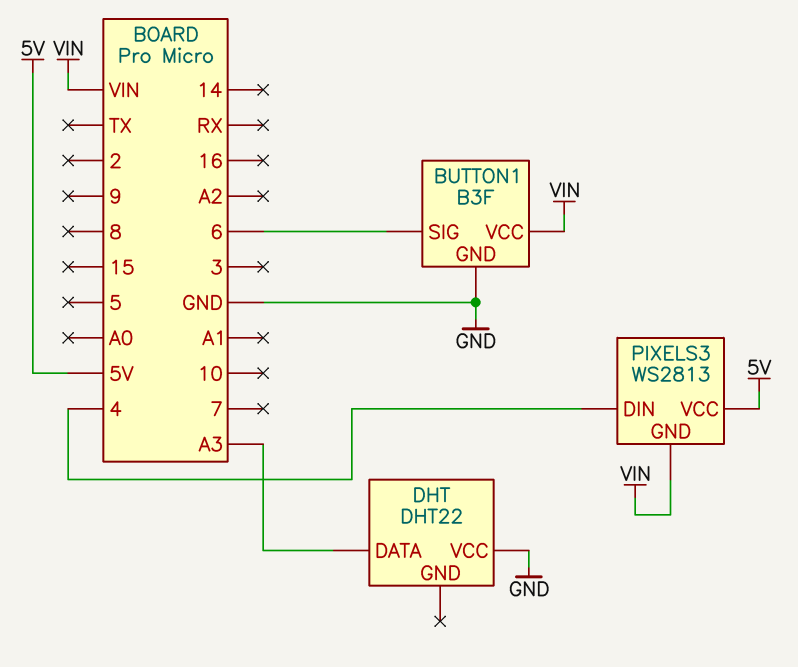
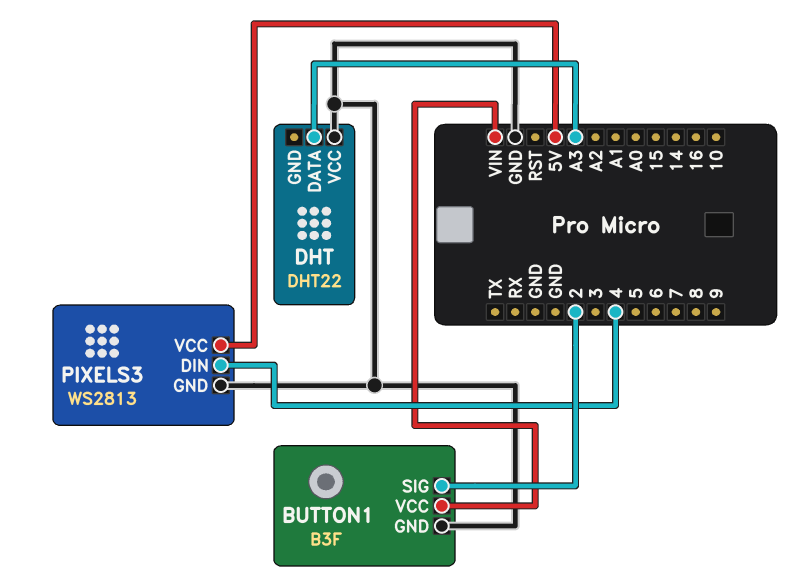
BUTTON1 pin SIG: 6 -> 2
PIXELS3 pin GND: VIN -> GND

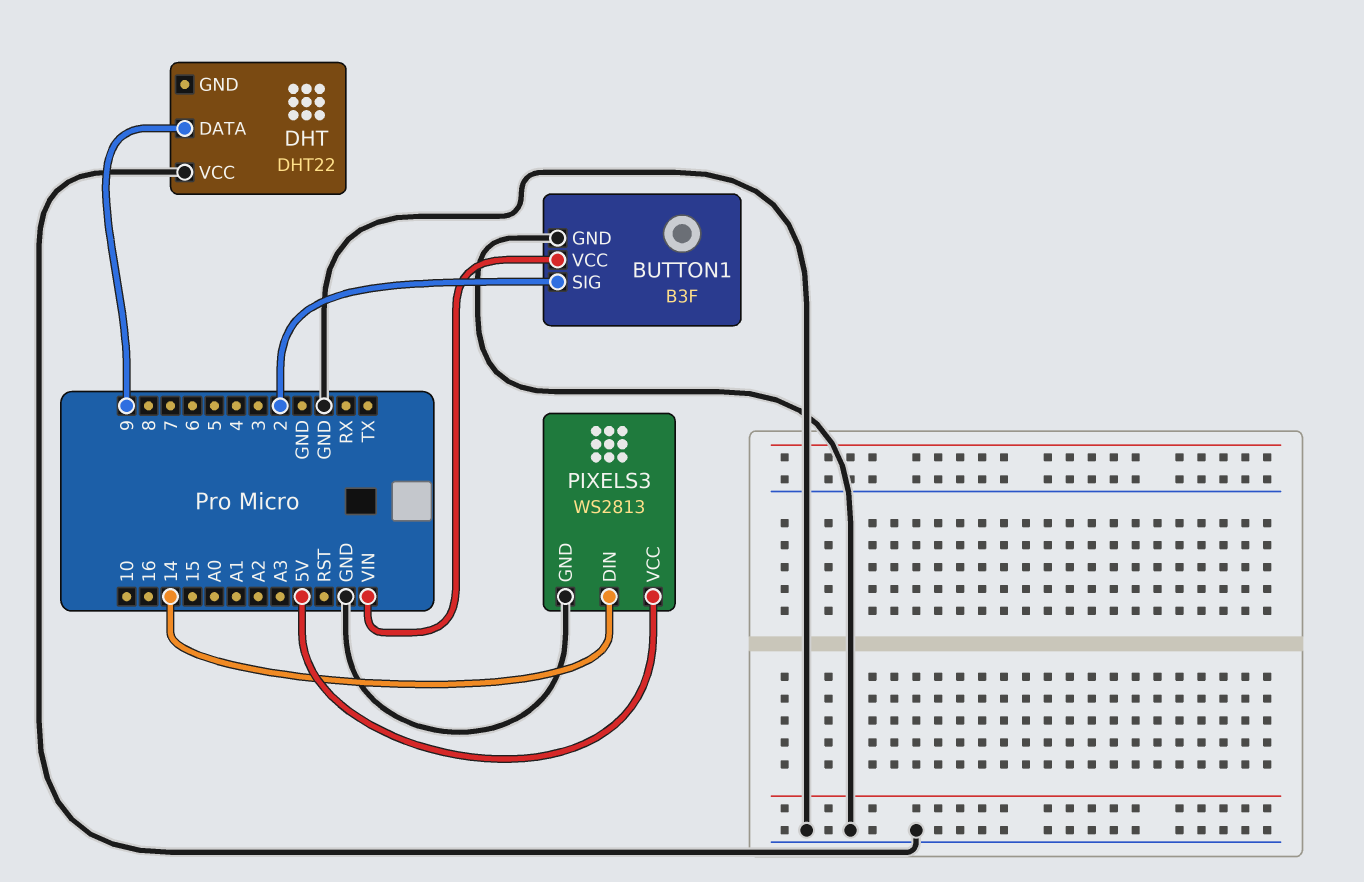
DHT pin DATA: A3 -> 9
PIXELS3 pin DIN: 4 -> 14

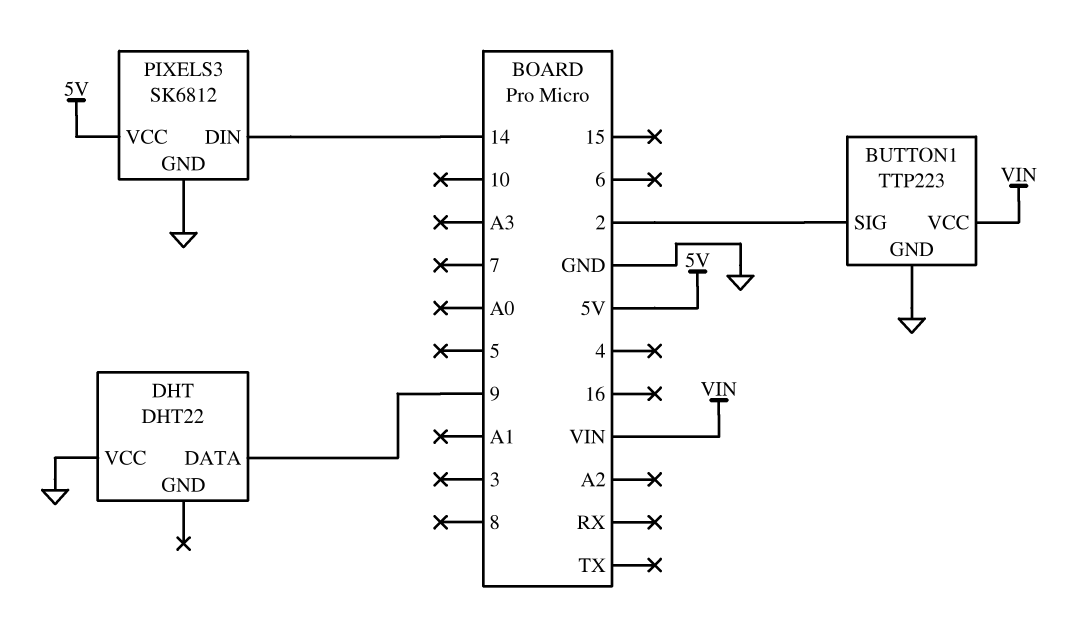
BUTTON1: B3F -> TTP223
PIXELS3: WS2813 -> SK6812

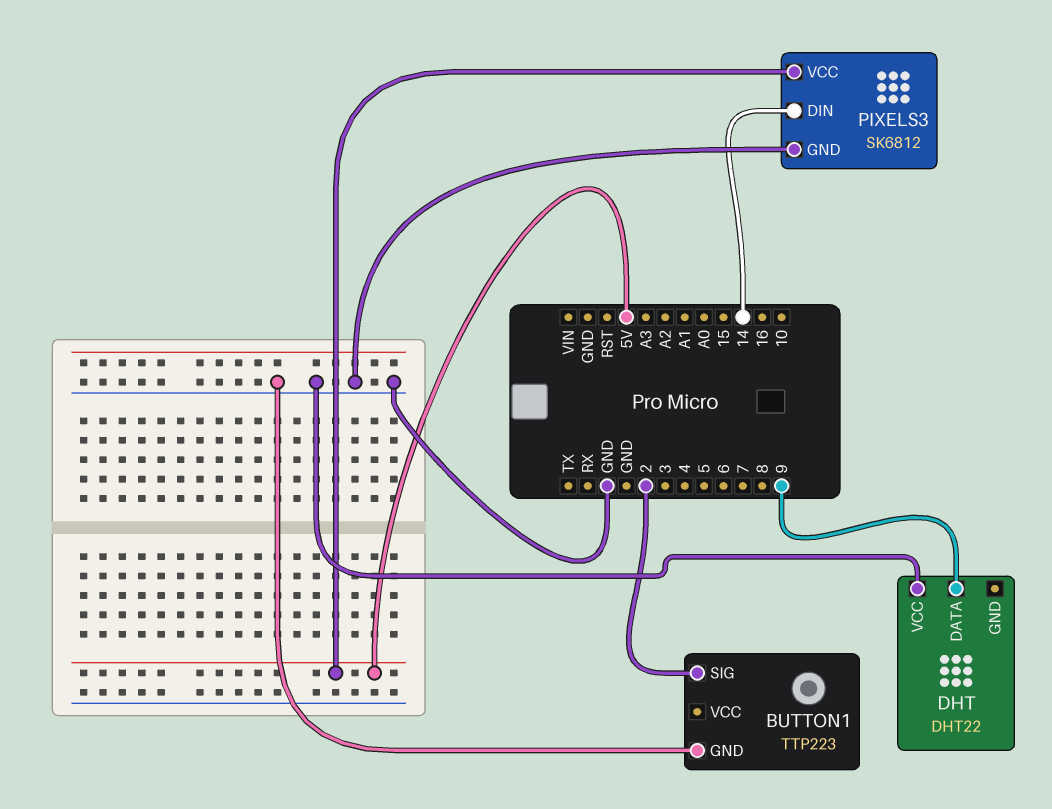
BUTTON1 pin VCC: VIN -> none

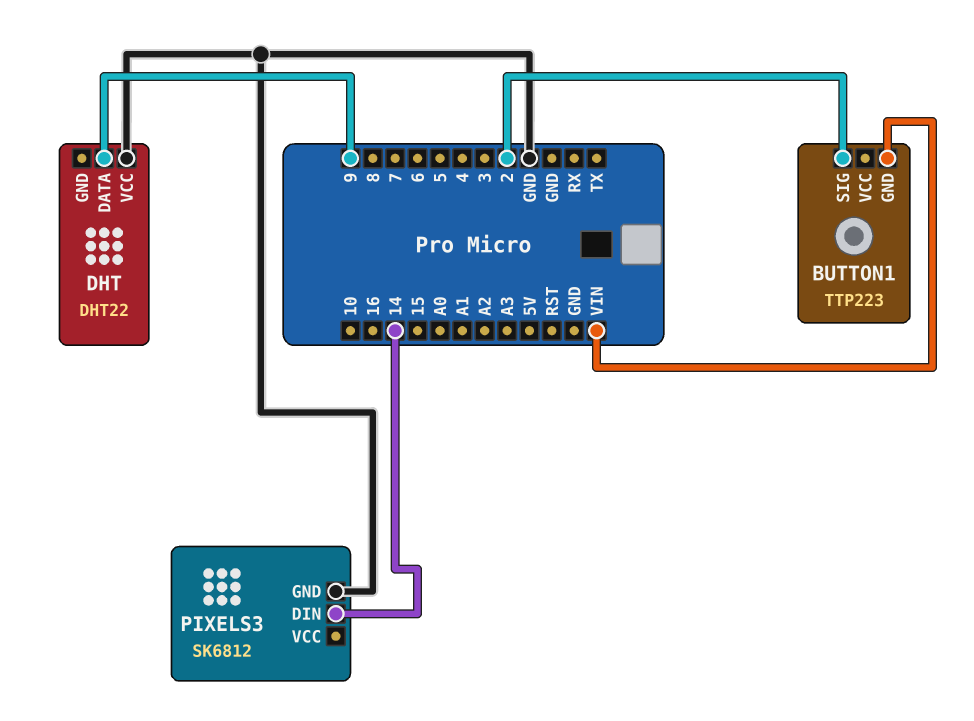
BUTTON1 pin GND: GND -> VIN
PIXELS3 pin VCC: 5V -> none

